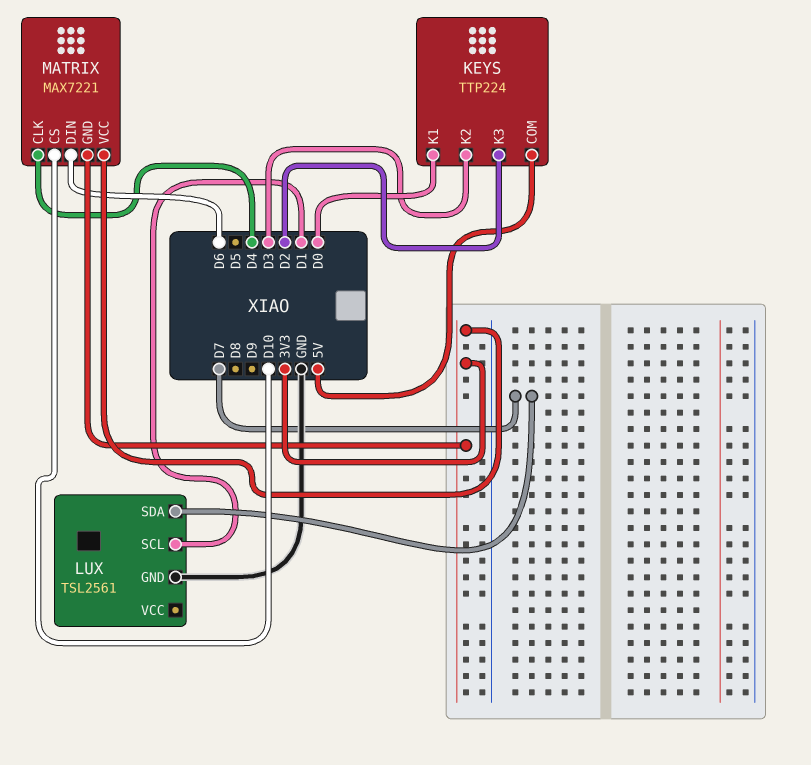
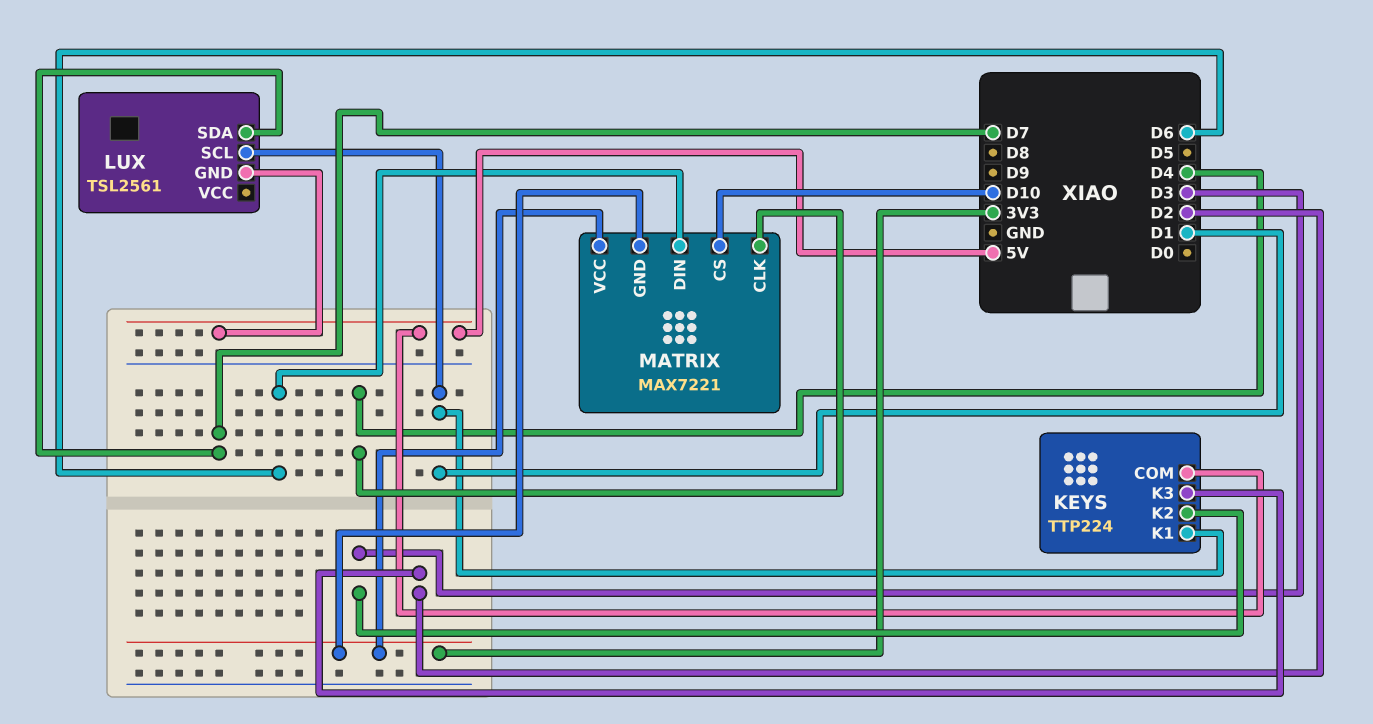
KEYS pin K1: D0 -> D1
LUX pin GND: GND -> 5V

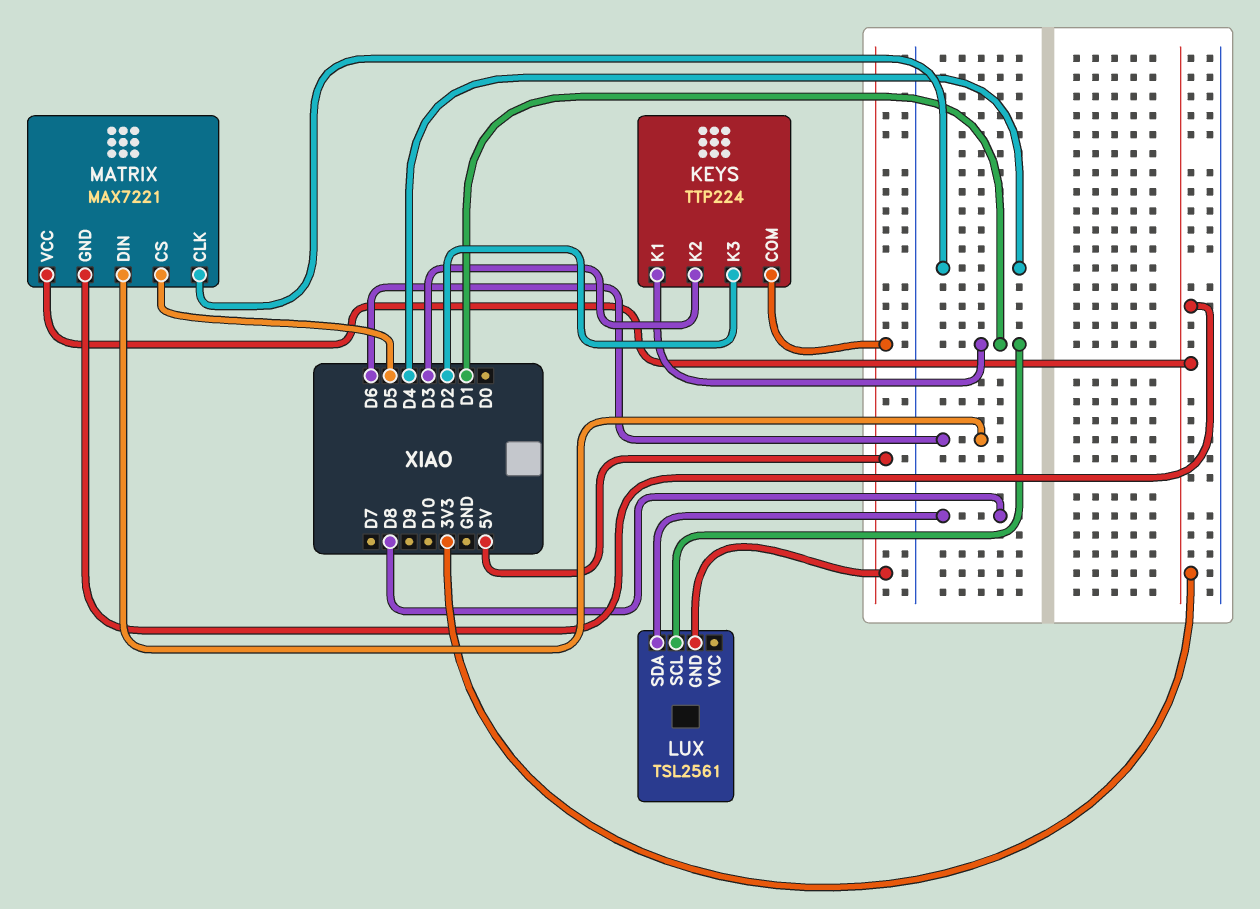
LUX pin SDA: D7 -> D8
MATRIX pin CS: D10 -> D5

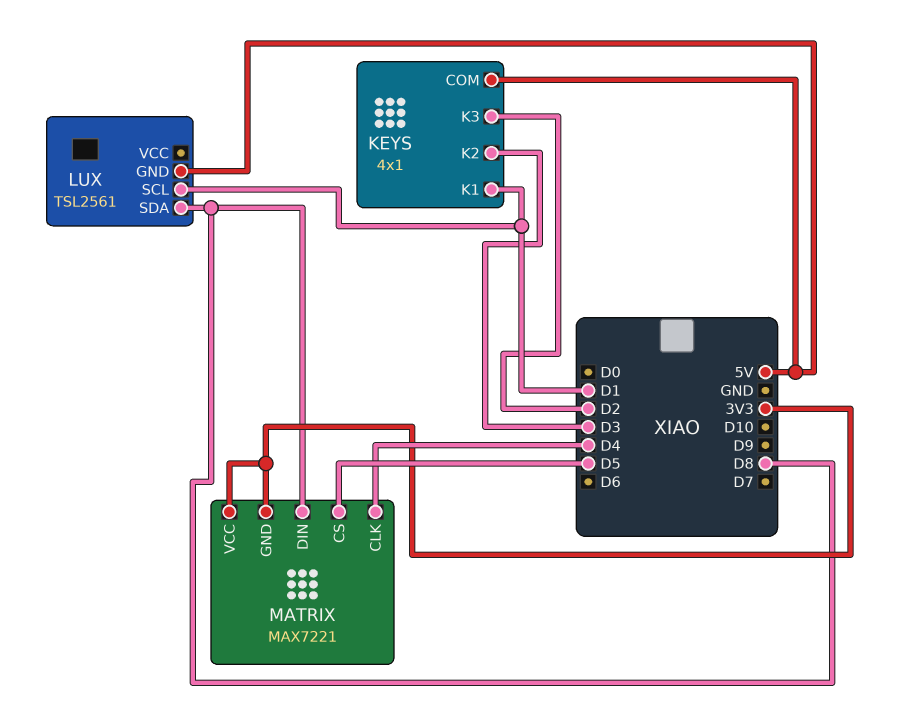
KEYS: TTP224 -> 4x1
MATRIX pin DIN: D6 -> D8

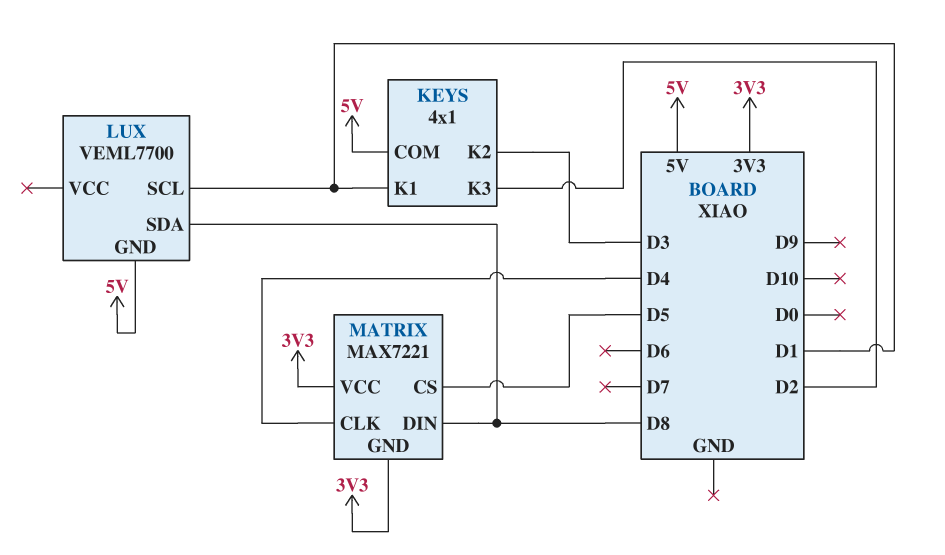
LUX: TSL2561 -> VEML7700

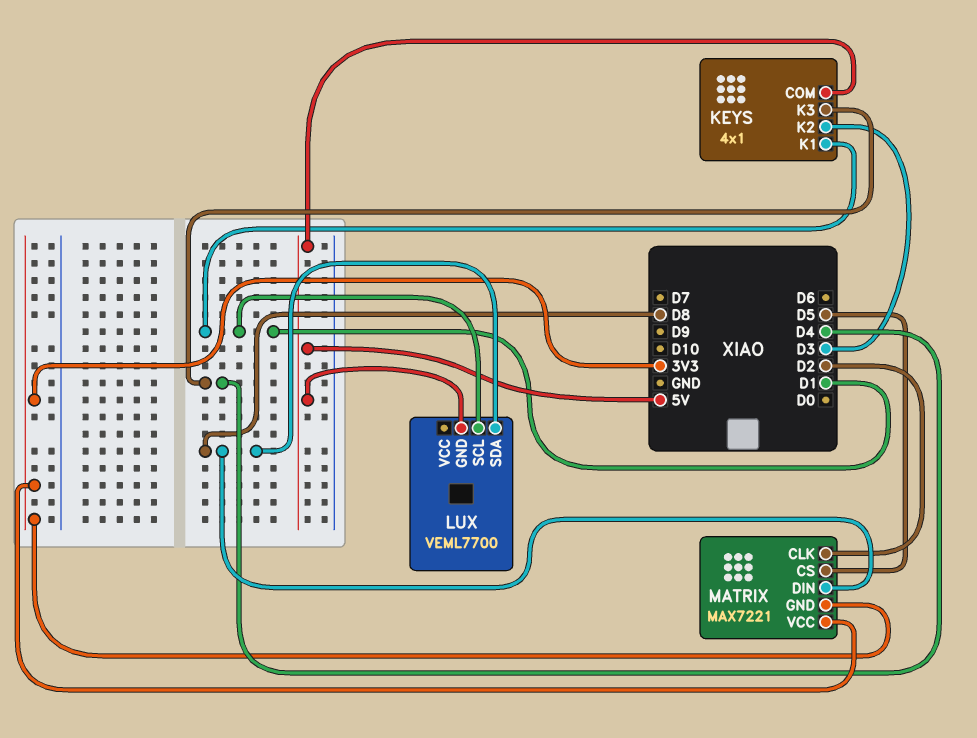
KEYS pin K3: D2 -> D4
MATRIX pin CLK: D4 -> D2

